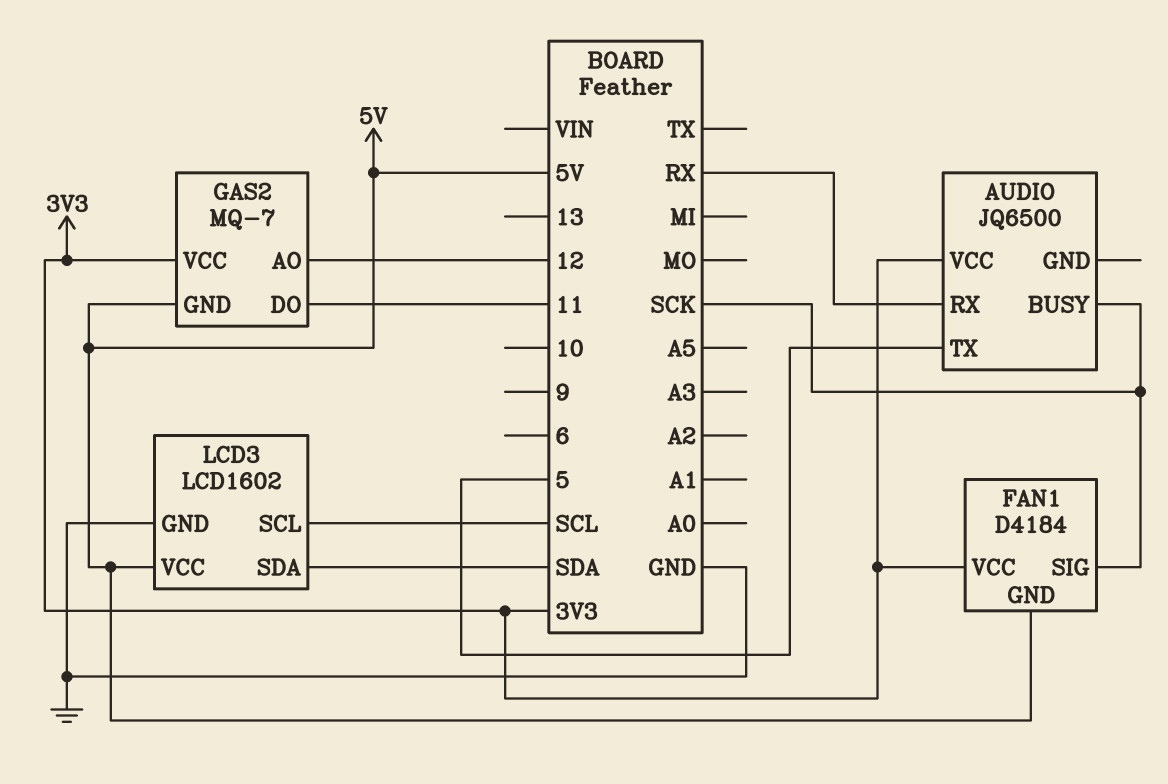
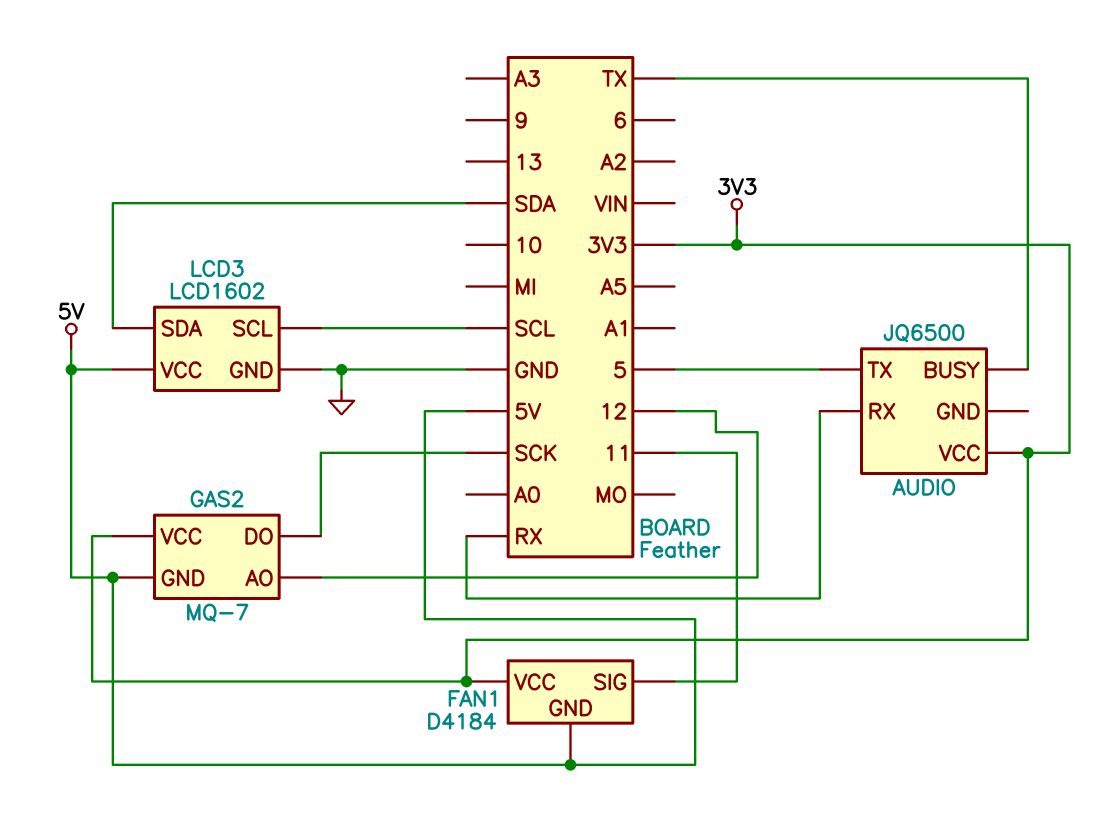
AUDIO pin BUSY: SCK -> TX
FAN1 pin SIG: SCK -> 11
GAS2 pin DO: 11 -> SCK

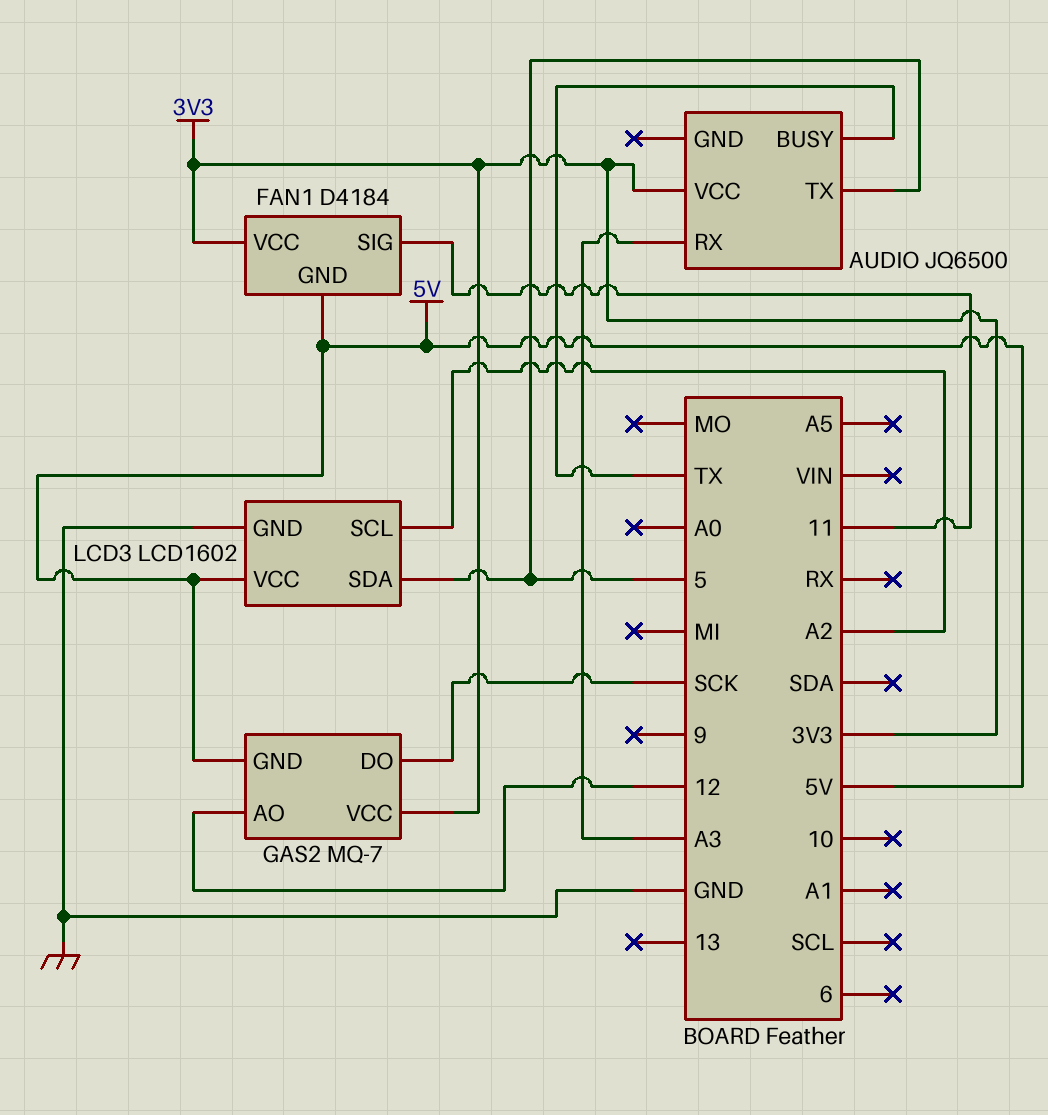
AUDIO pin RX: RX -> A3
LCD3 pin SCL: SCL -> A2
LCD3 pin SDA: SDA -> 5

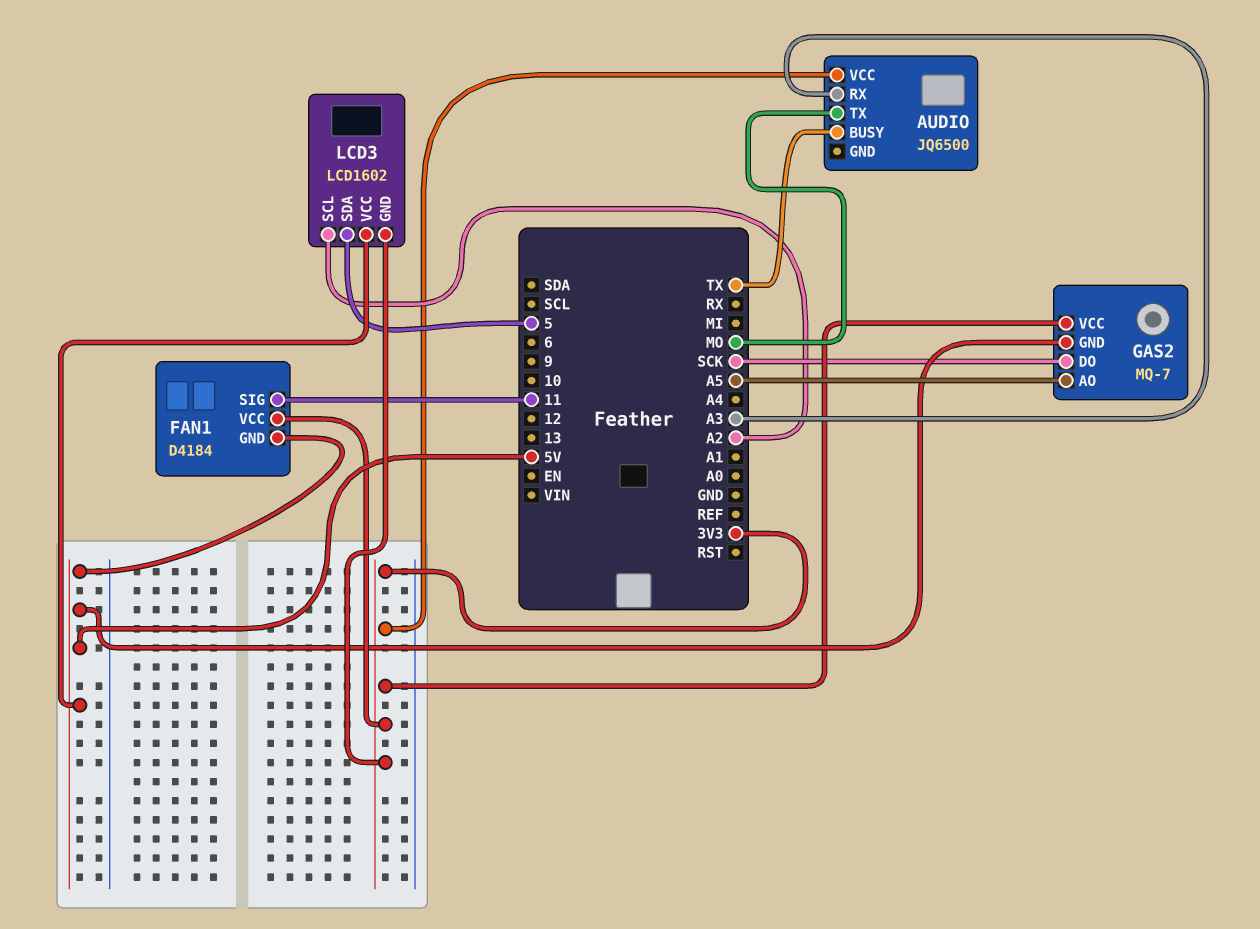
AUDIO pin TX: 5 -> MO
GAS2 pin AO: 12 -> A5
LCD3 pin GND: GND -> 3V3

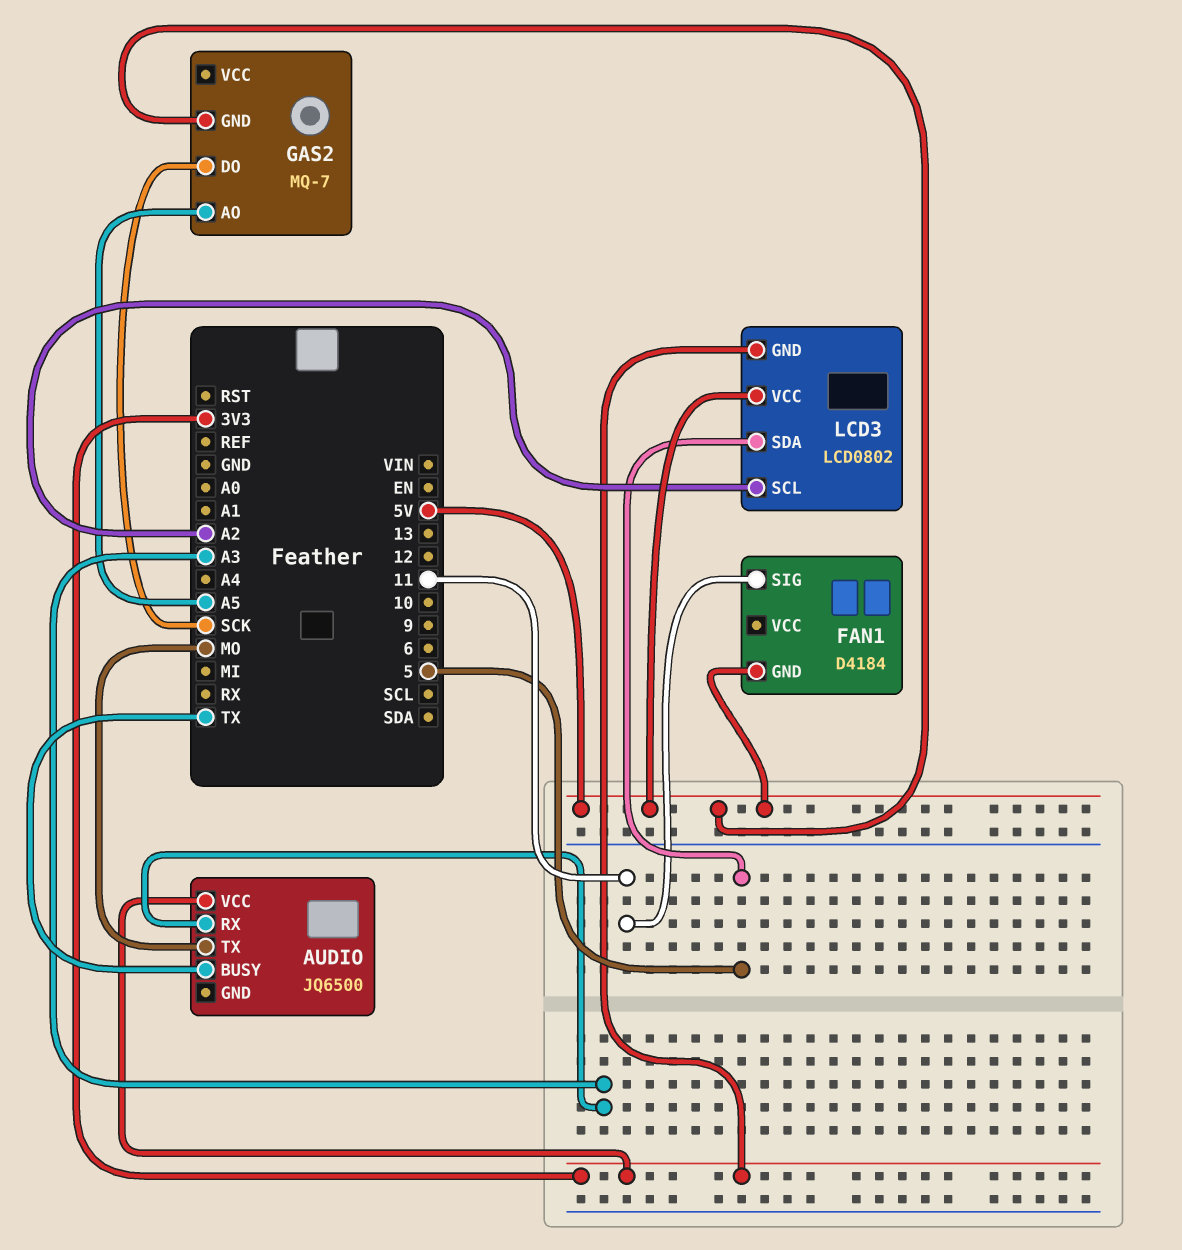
FAN1 pin VCC: 3V3 -> none
GAS2 pin VCC: 3V3 -> none
LCD3: LCD1602 -> LCD0802

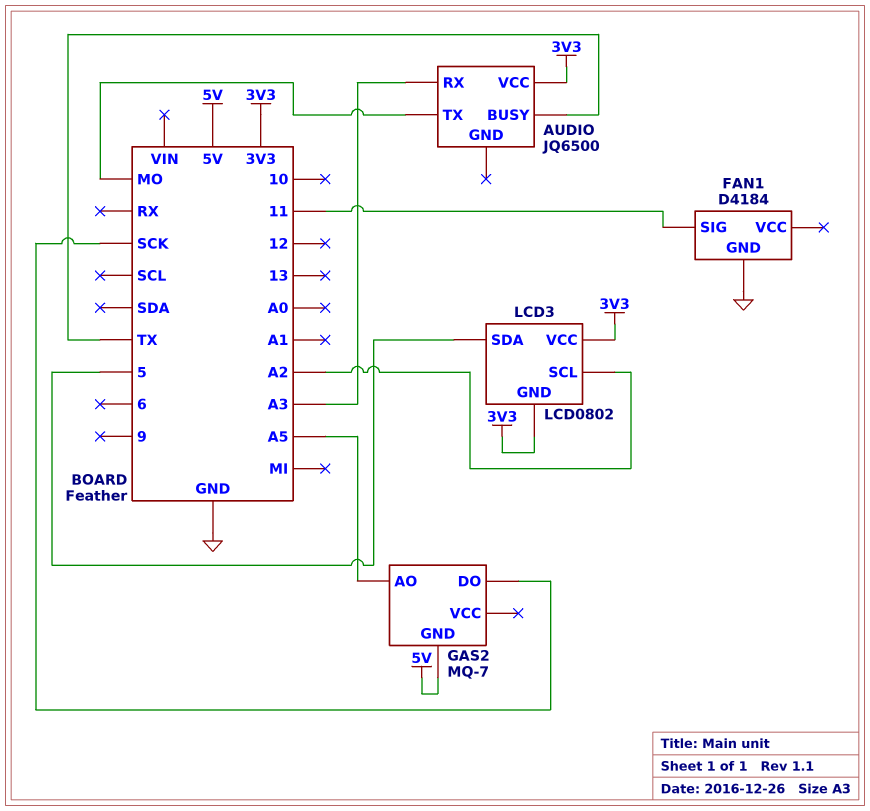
FAN1 pin GND: 5V -> GND
LCD3 pin VCC: 5V -> 3V3

